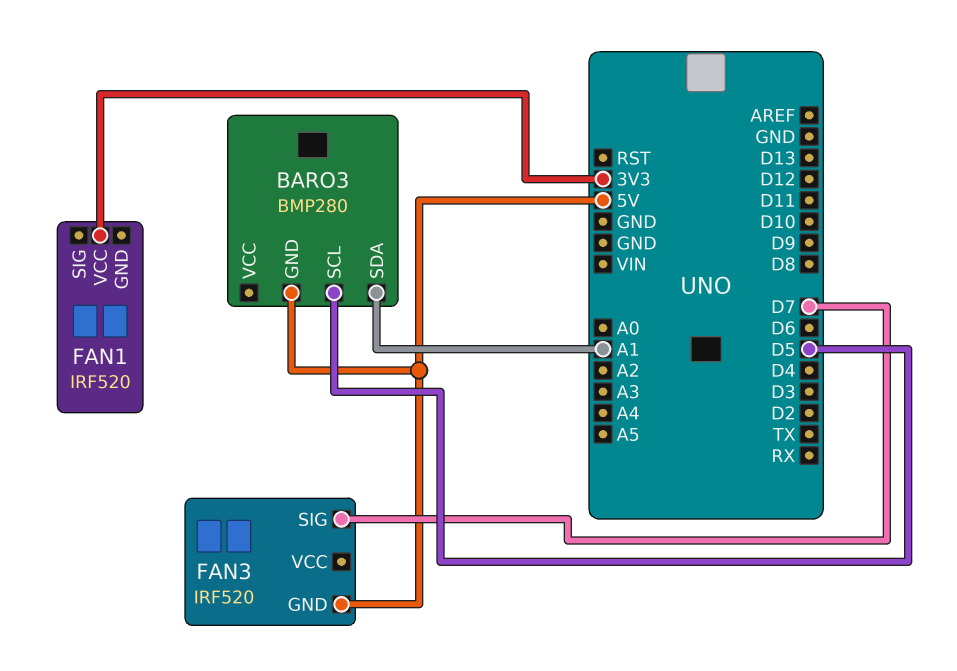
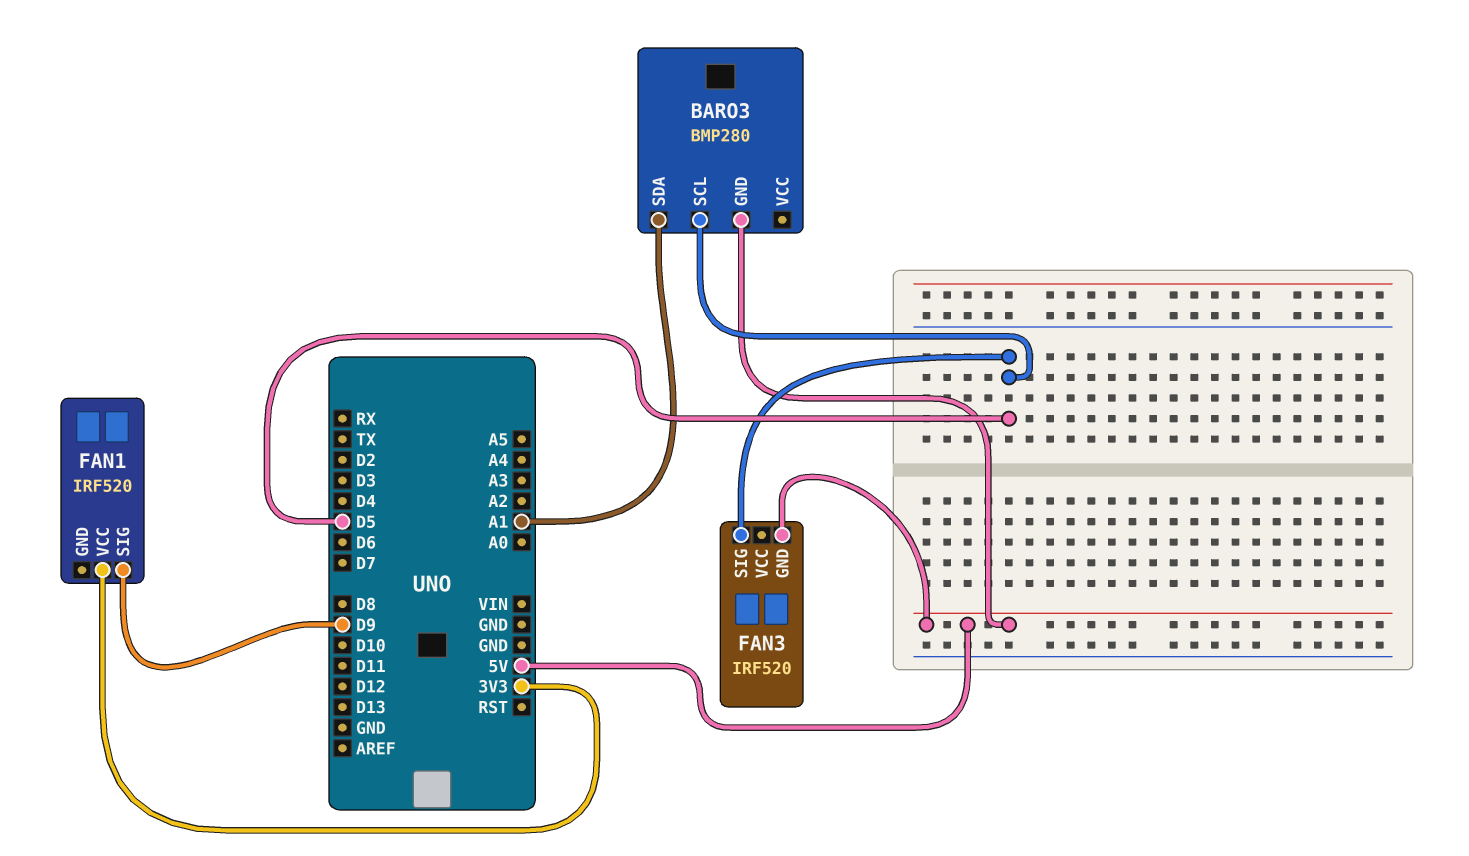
FAN1 pin SIG: none -> D9
FAN3 pin SIG: D7 -> D5

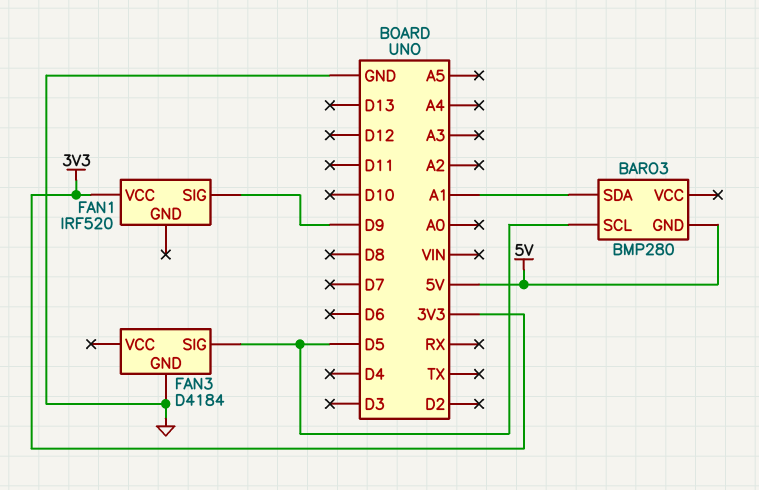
FAN3: IRF520 -> D4184
FAN3 pin GND: 5V -> GND

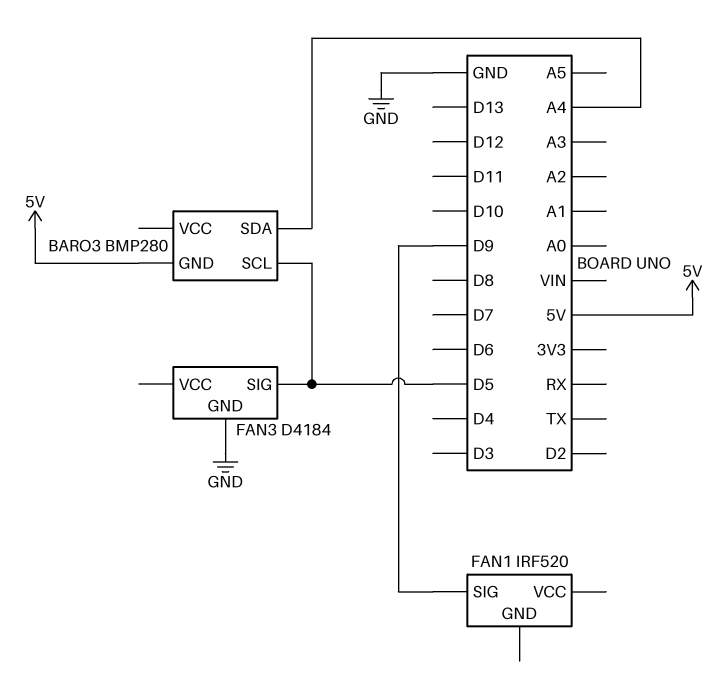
BARO3 pin SDA: A1 -> A4
FAN1 pin VCC: 3V3 -> none

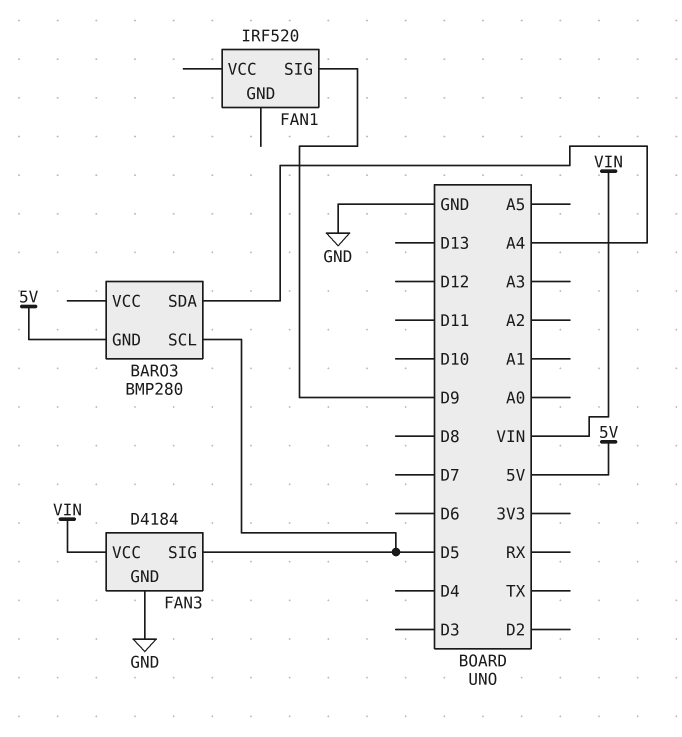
FAN3 pin VCC: none -> VIN

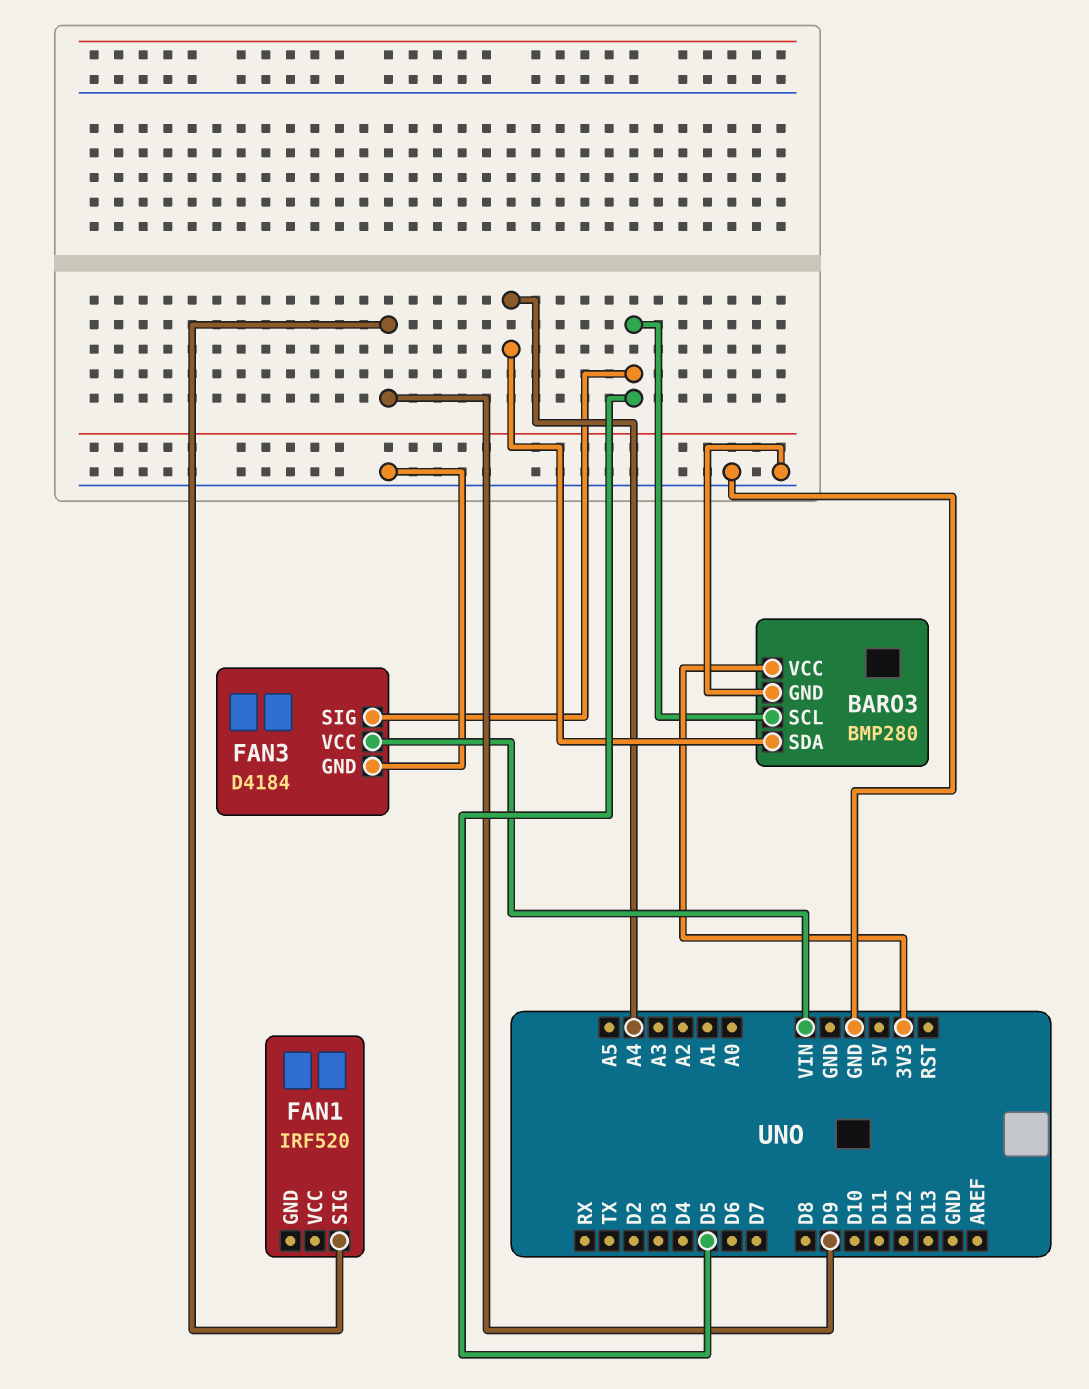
BARO3 pin GND: 5V -> GND
BARO3 pin VCC: none -> 3V3

